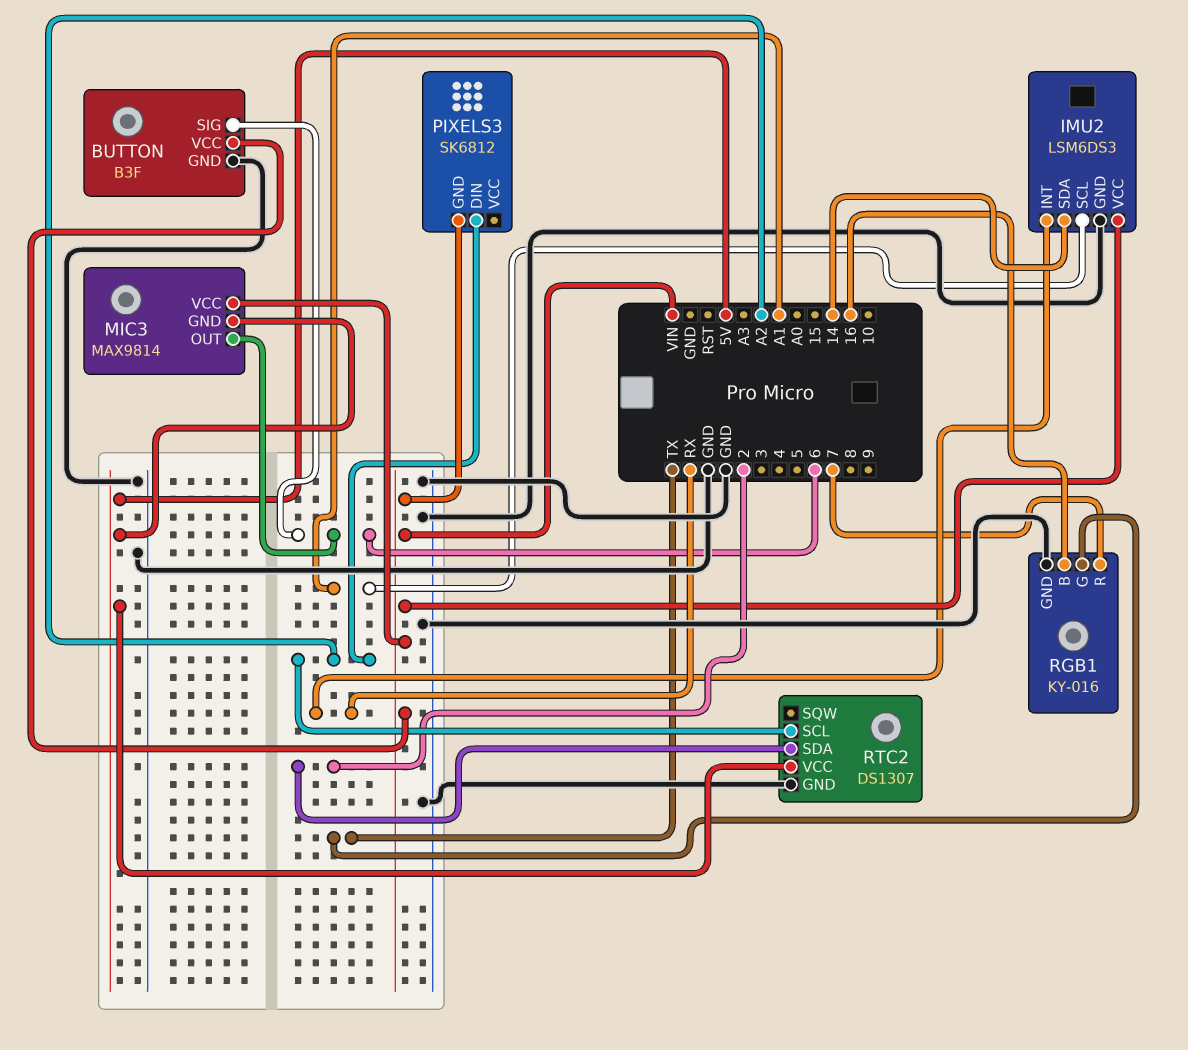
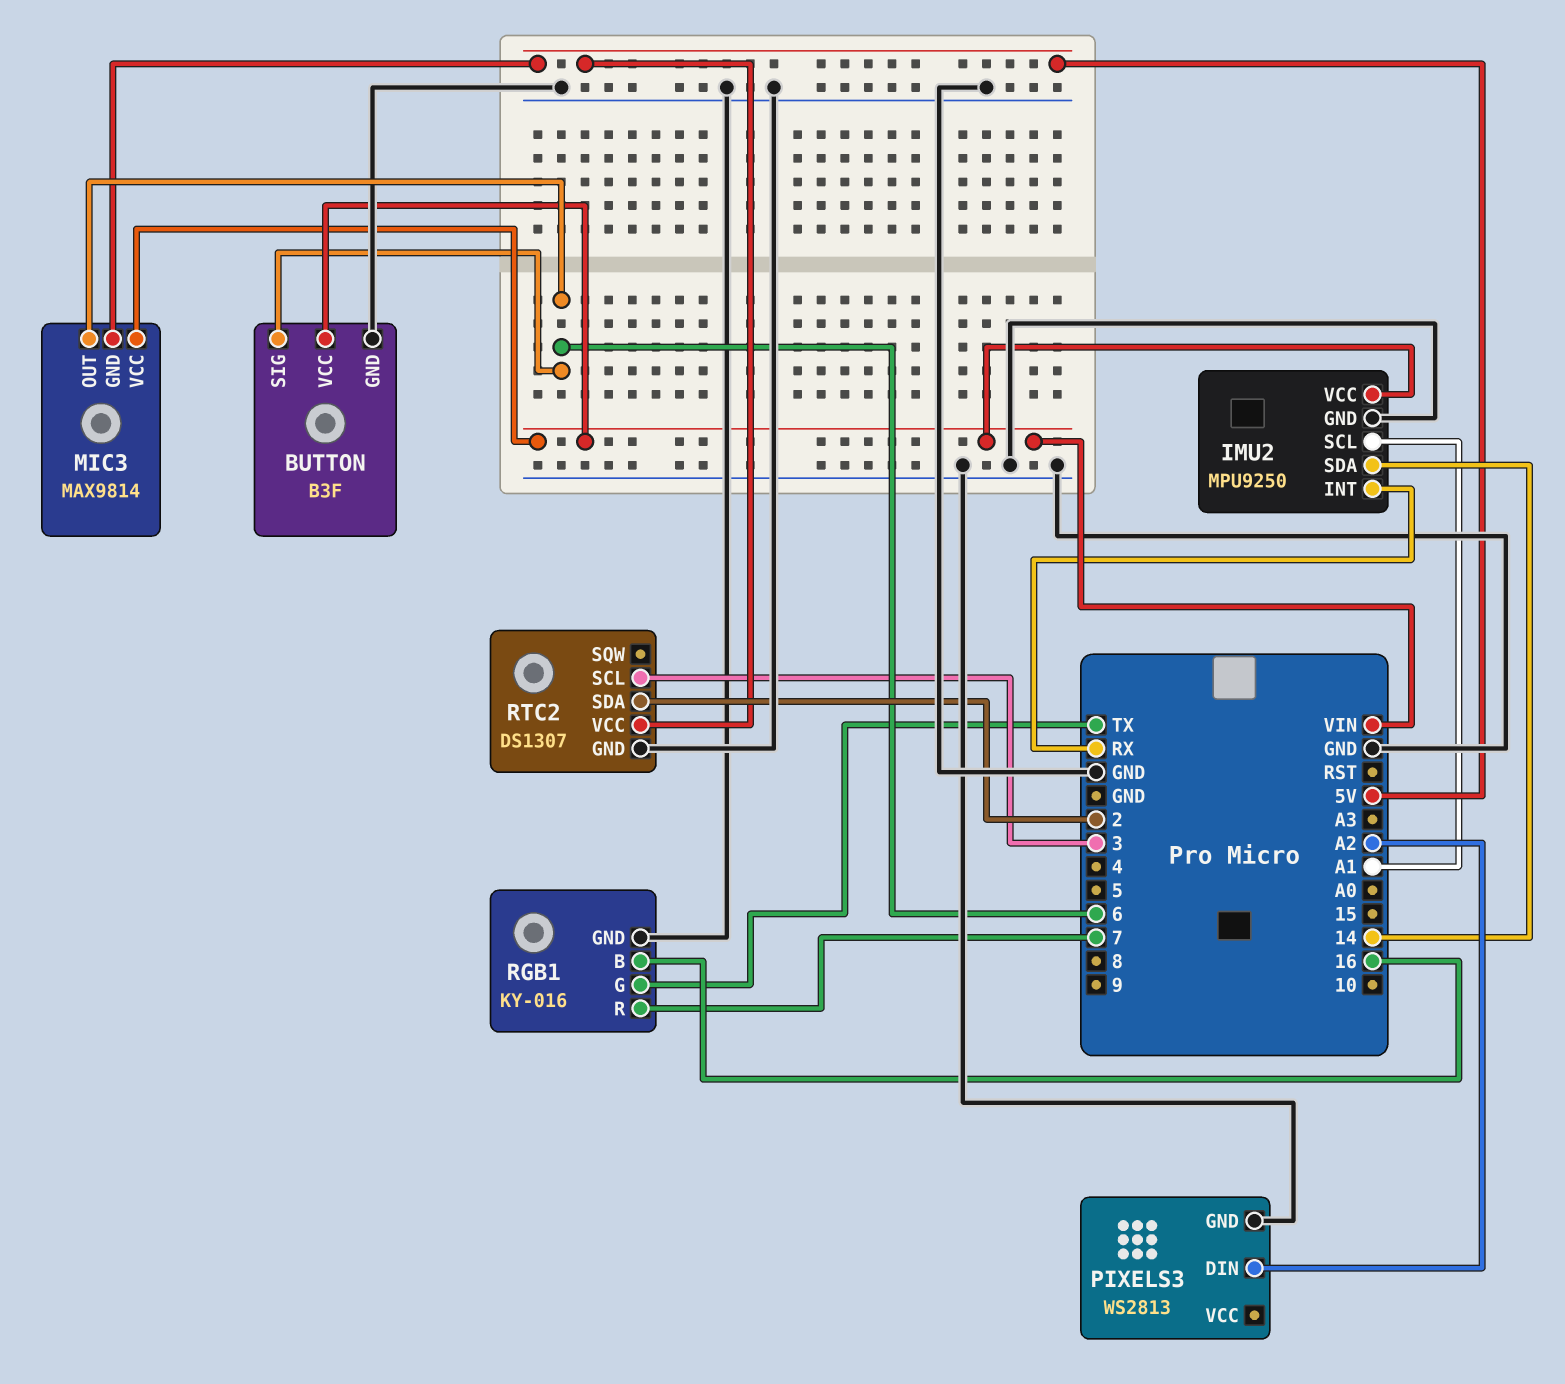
IMU2: LSM6DS3 -> MPU9250
PIXELS3: SK6812 -> WS2813
PIXELS3 pin GND: VIN -> GND
RTC2 pin SCL: A2 -> 3

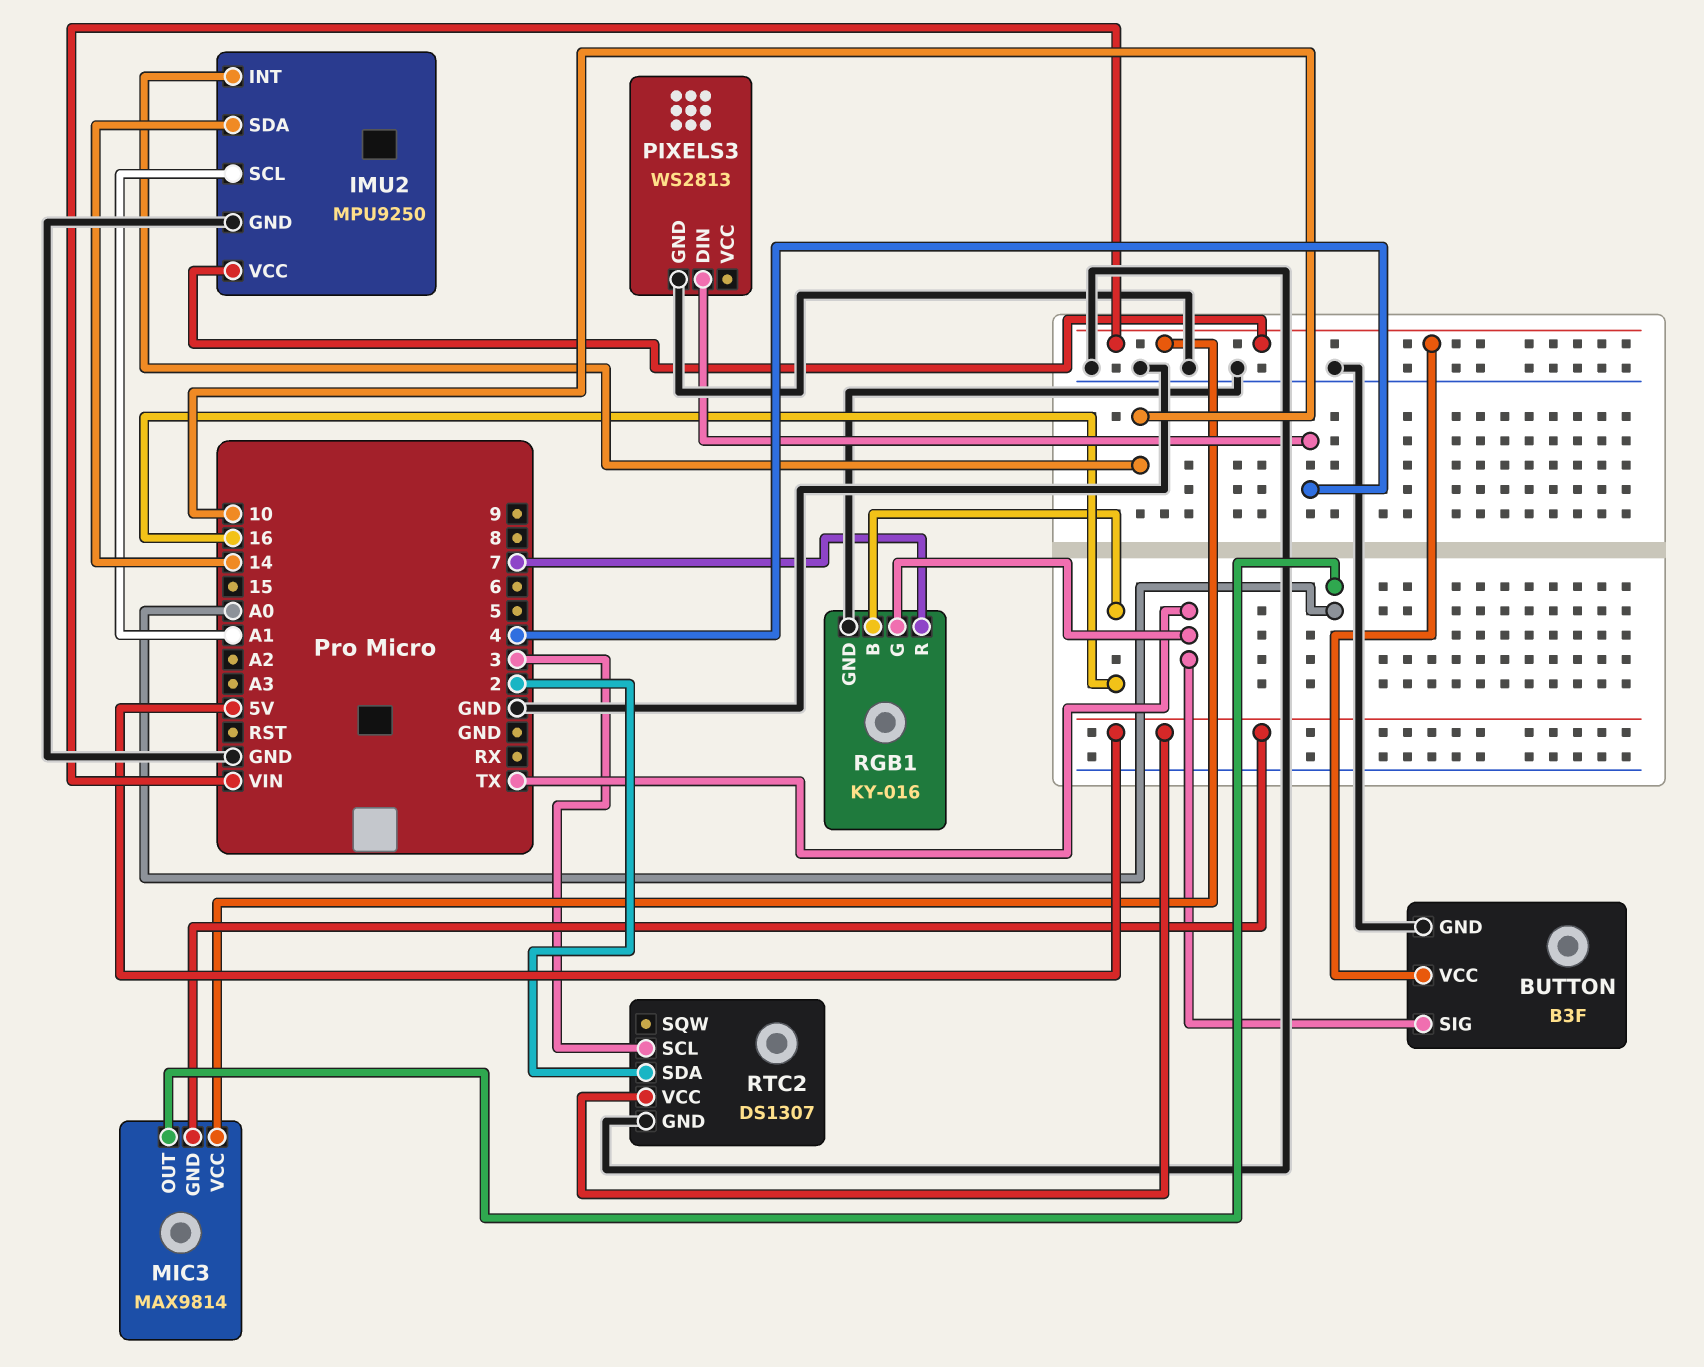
BUTTON pin SIG: 6 -> TX
IMU2 pin INT: RX -> 10
MIC3 pin OUT: 6 -> A0
PIXELS3 pin DIN: A2 -> 4

